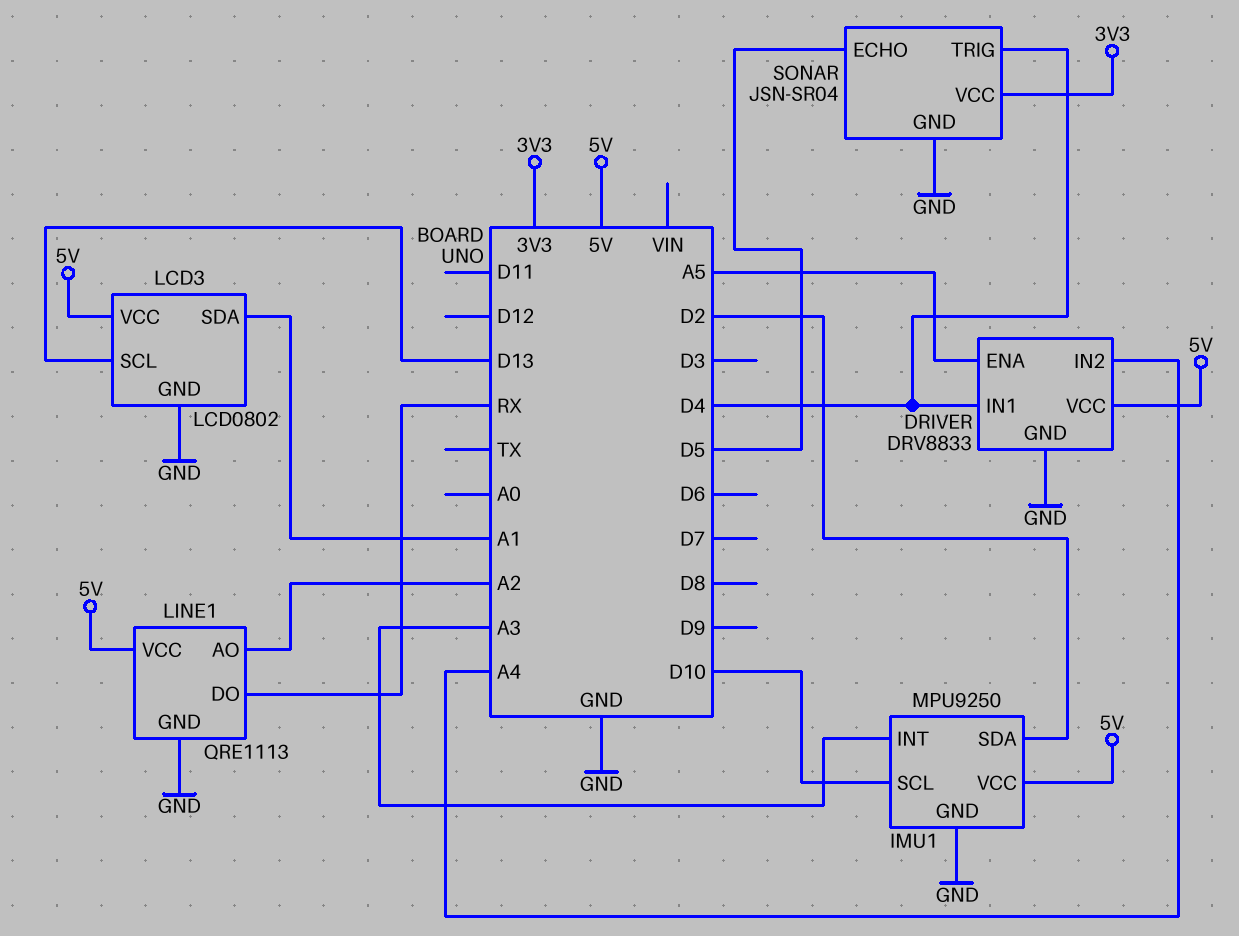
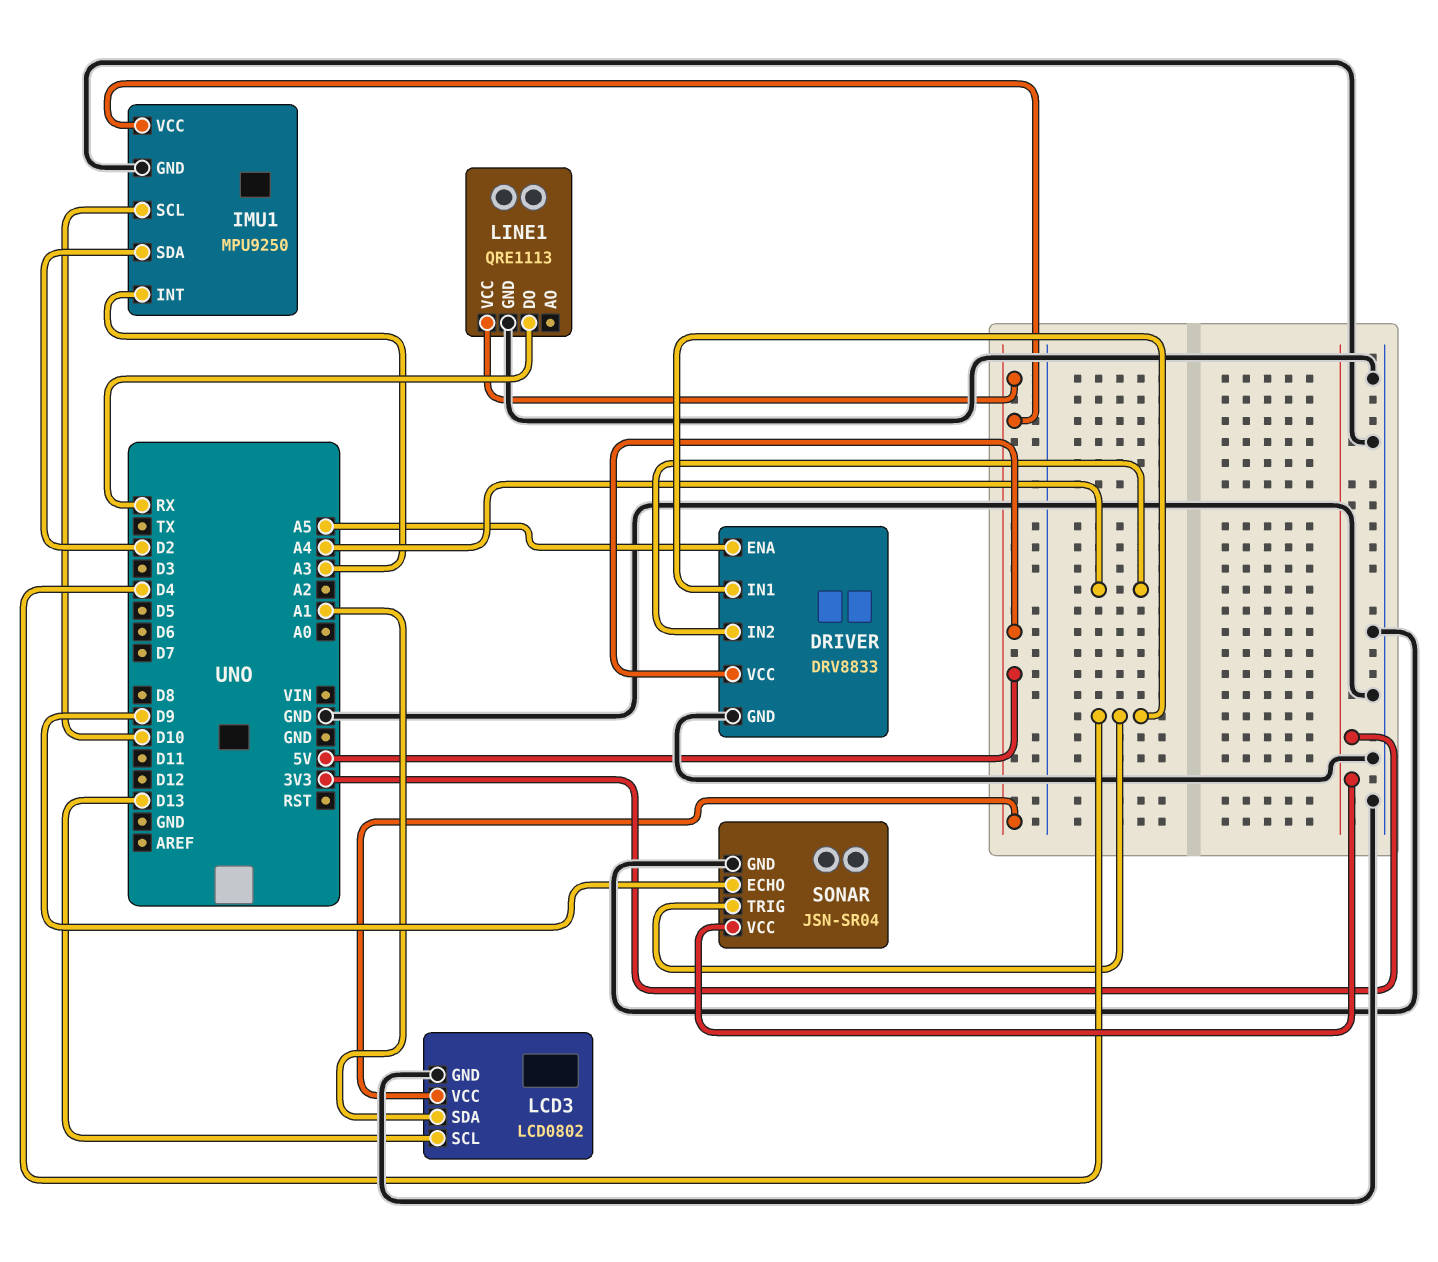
LINE1 pin AO: A2 -> none
SONAR pin ECHO: D5 -> D9

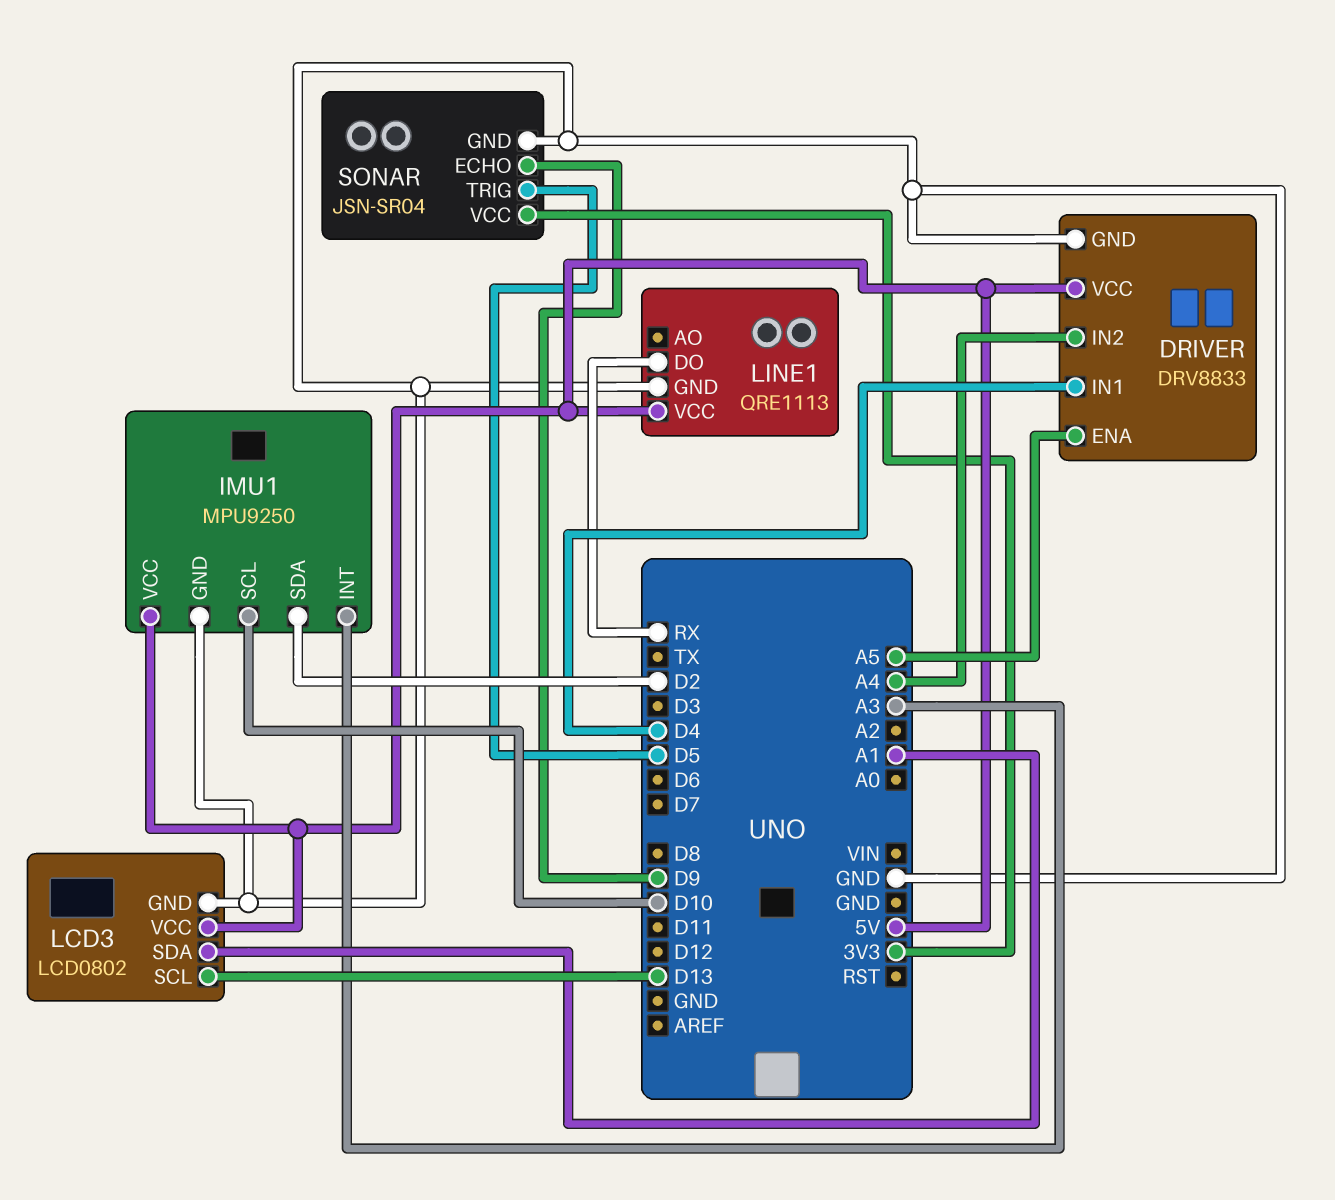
SONAR pin TRIG: D4 -> D5

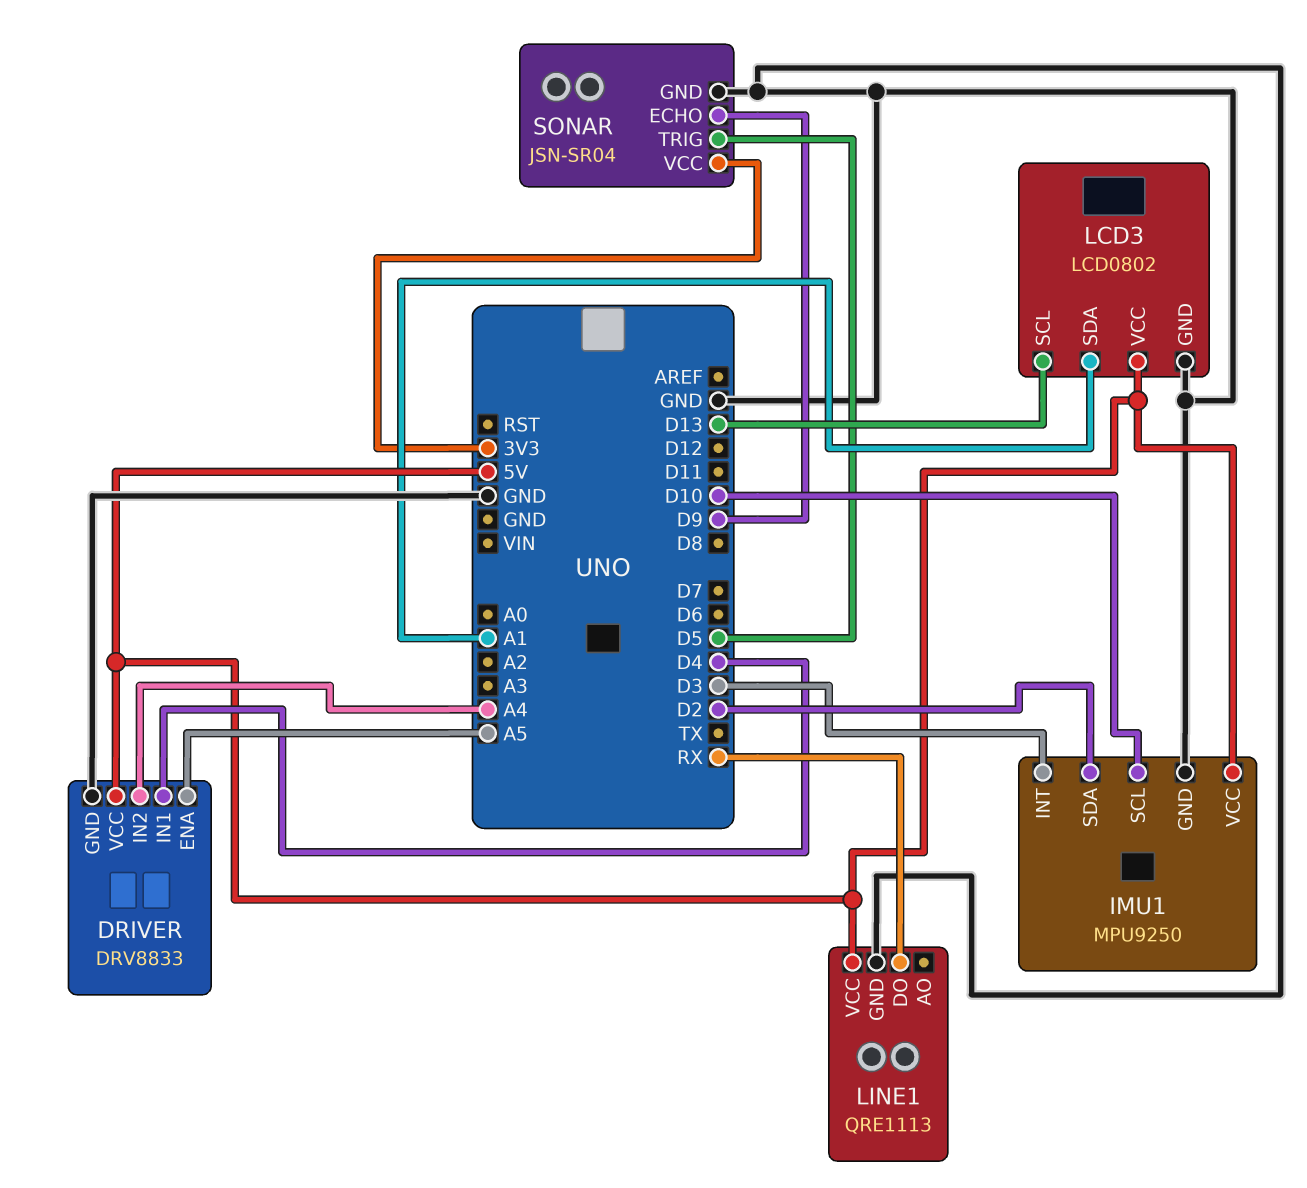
IMU1 pin INT: A3 -> D3

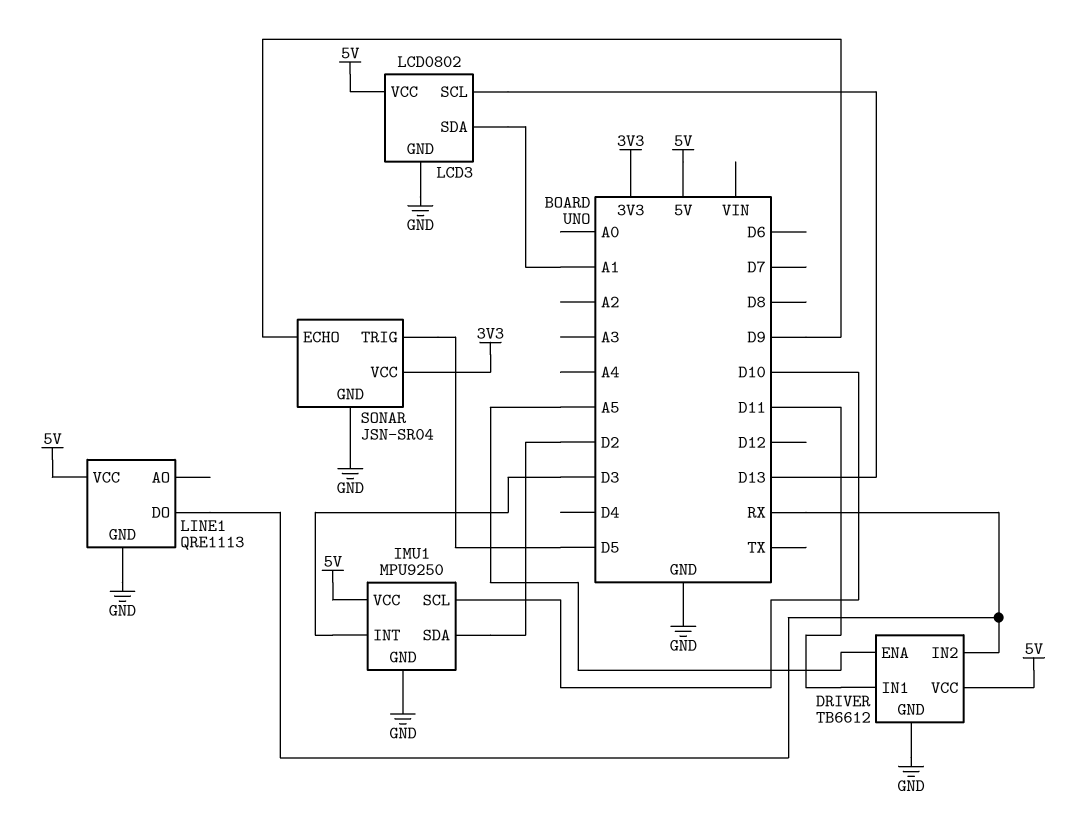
DRIVER: DRV8833 -> TB6612
DRIVER pin IN1: D4 -> D11
DRIVER pin IN2: A4 -> RX

